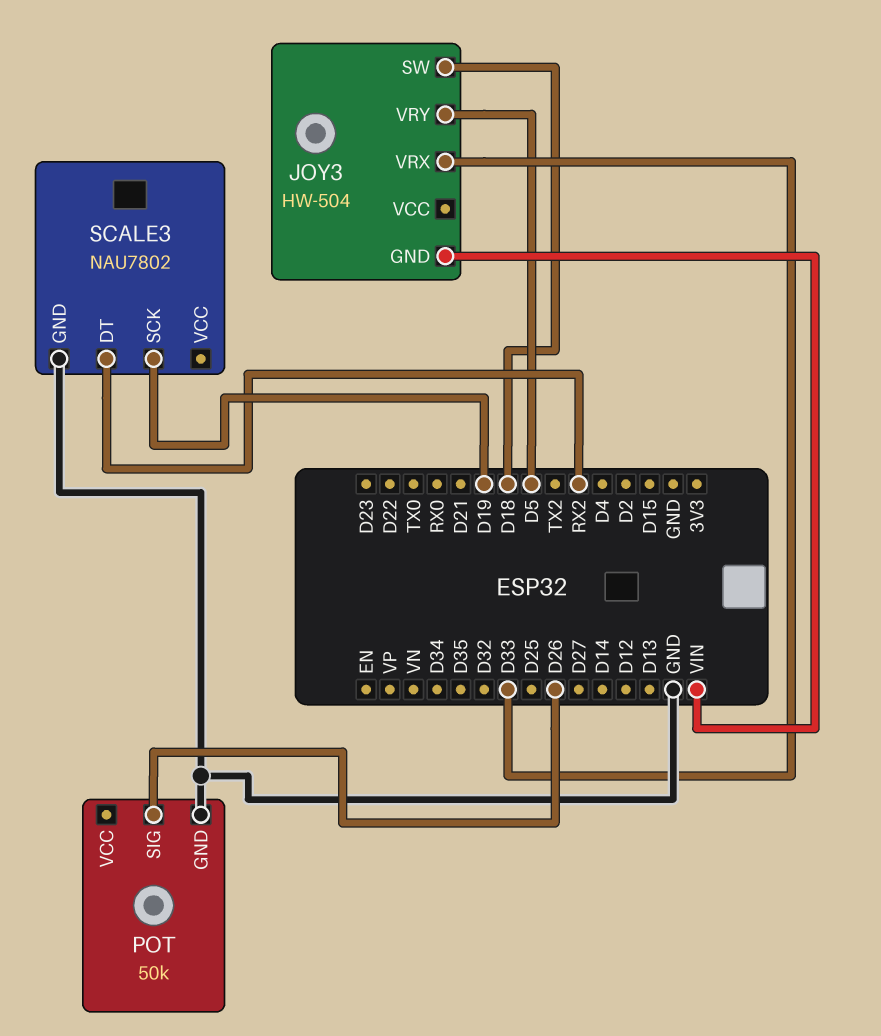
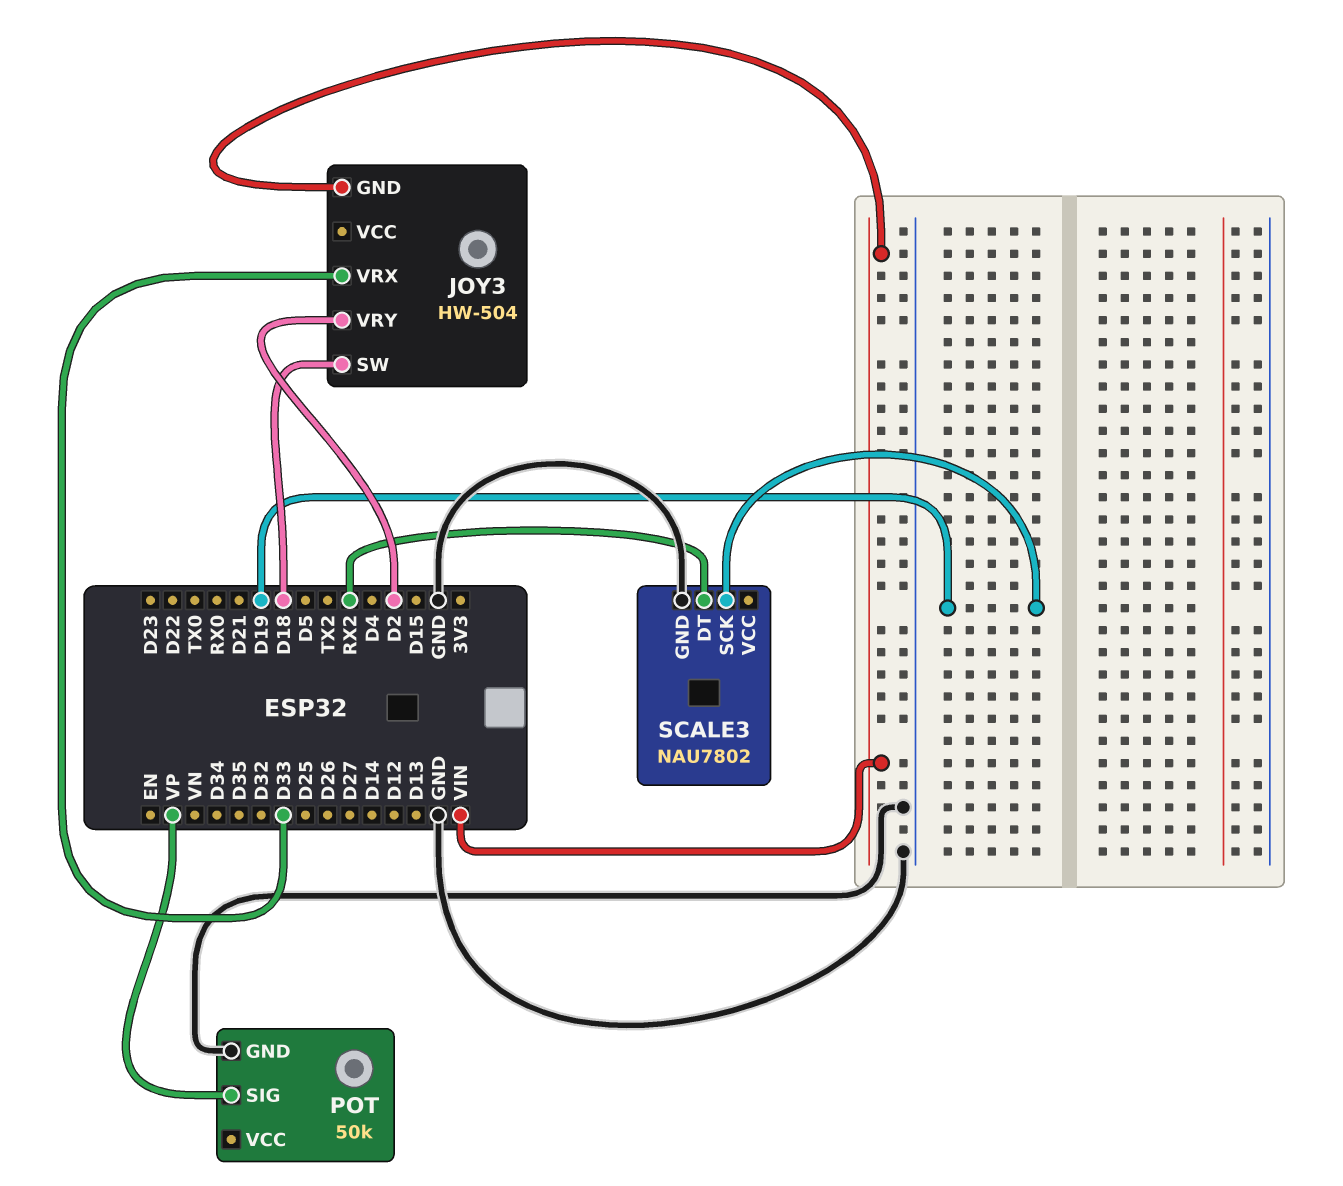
JOY3 pin VRY: D5 -> D2
POT pin SIG: D26 -> VP

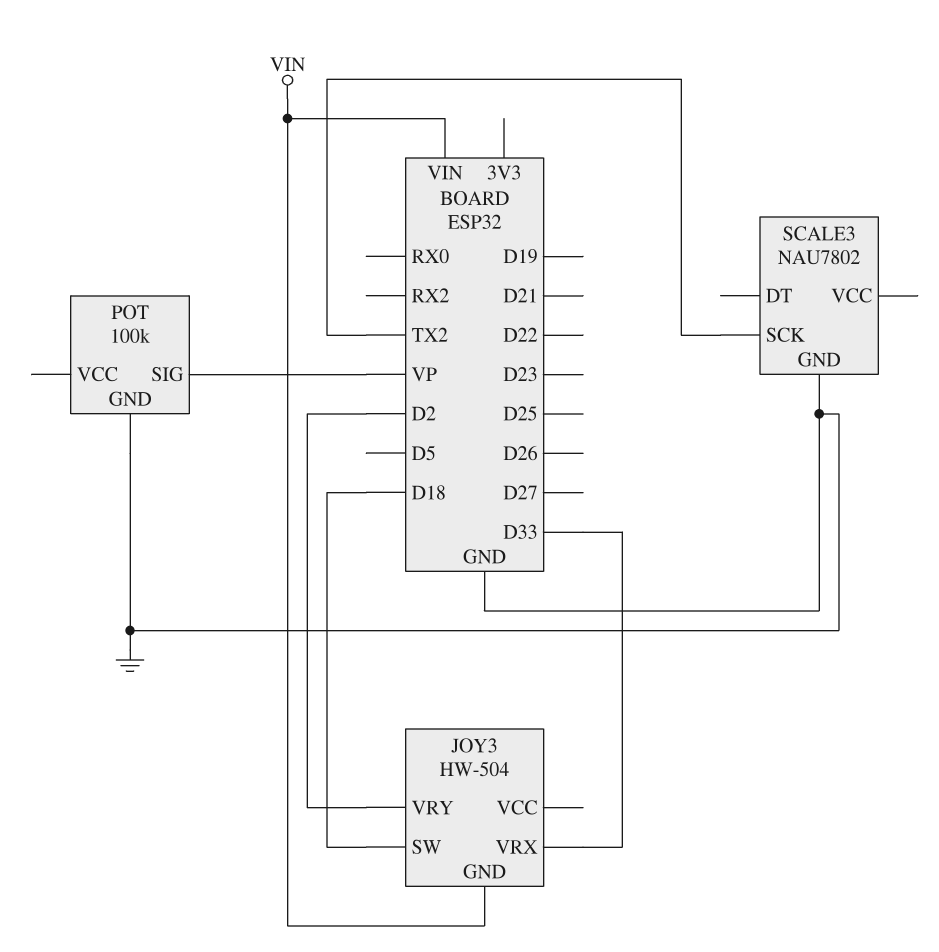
POT: 50k -> 100k
SCALE3 pin DT: RX2 -> none
SCALE3 pin SCK: D19 -> TX2

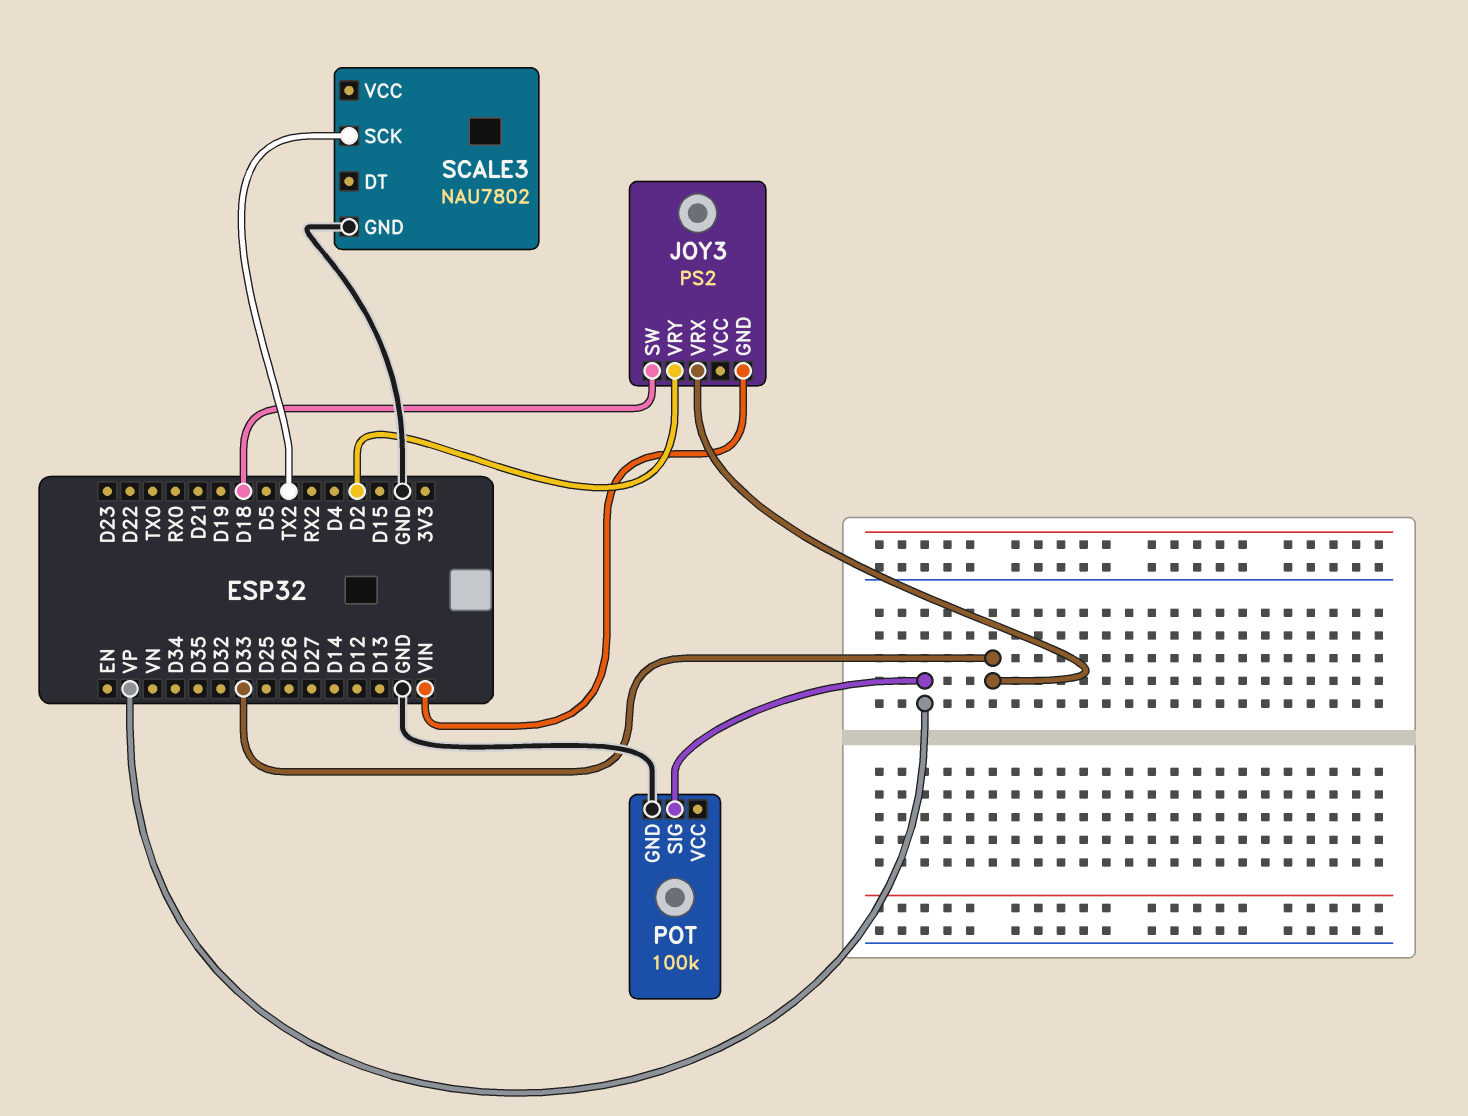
JOY3: HW-504 -> PS2

